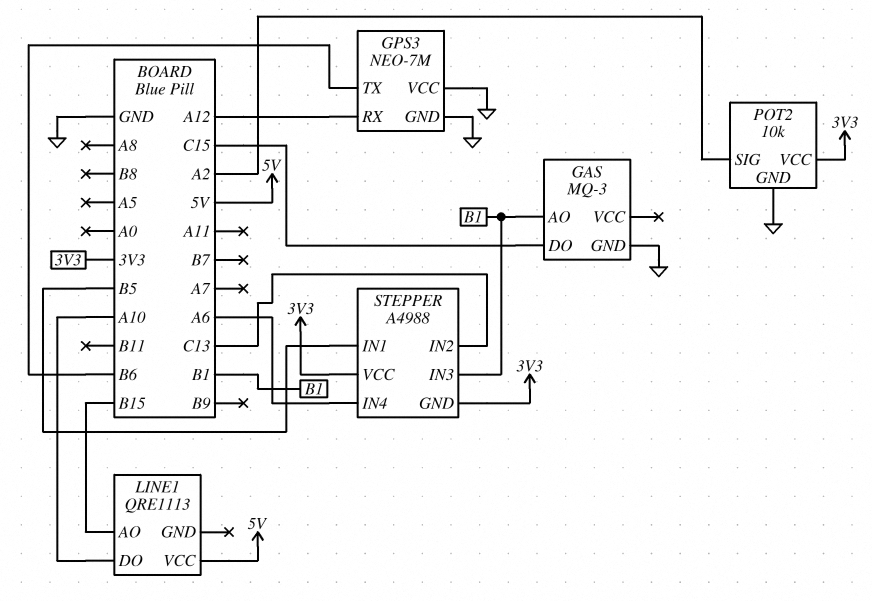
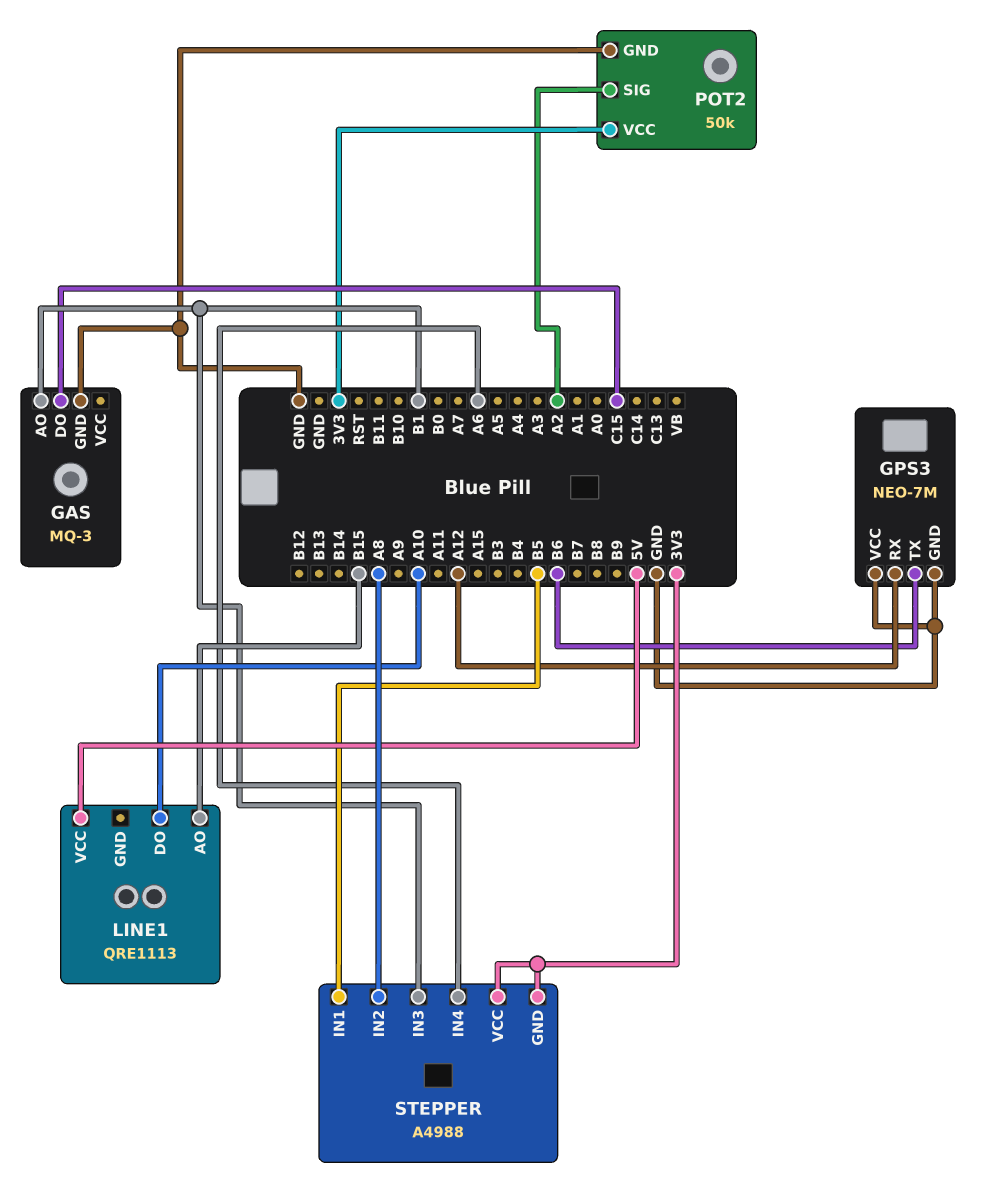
POT2: 10k -> 50k
STEPPER pin IN2: C13 -> A8

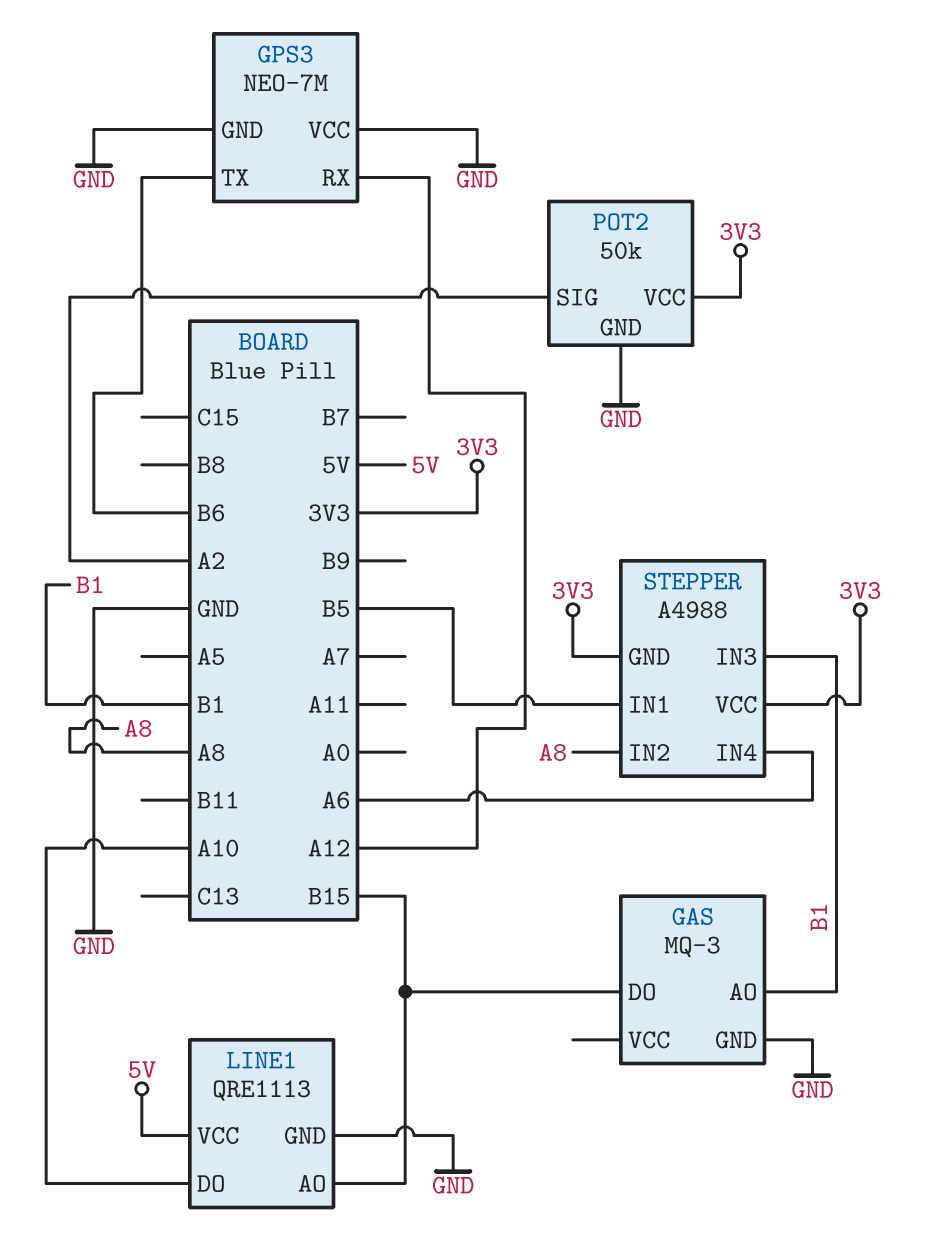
GAS pin DO: C15 -> B15
LINE1 pin GND: none -> GND

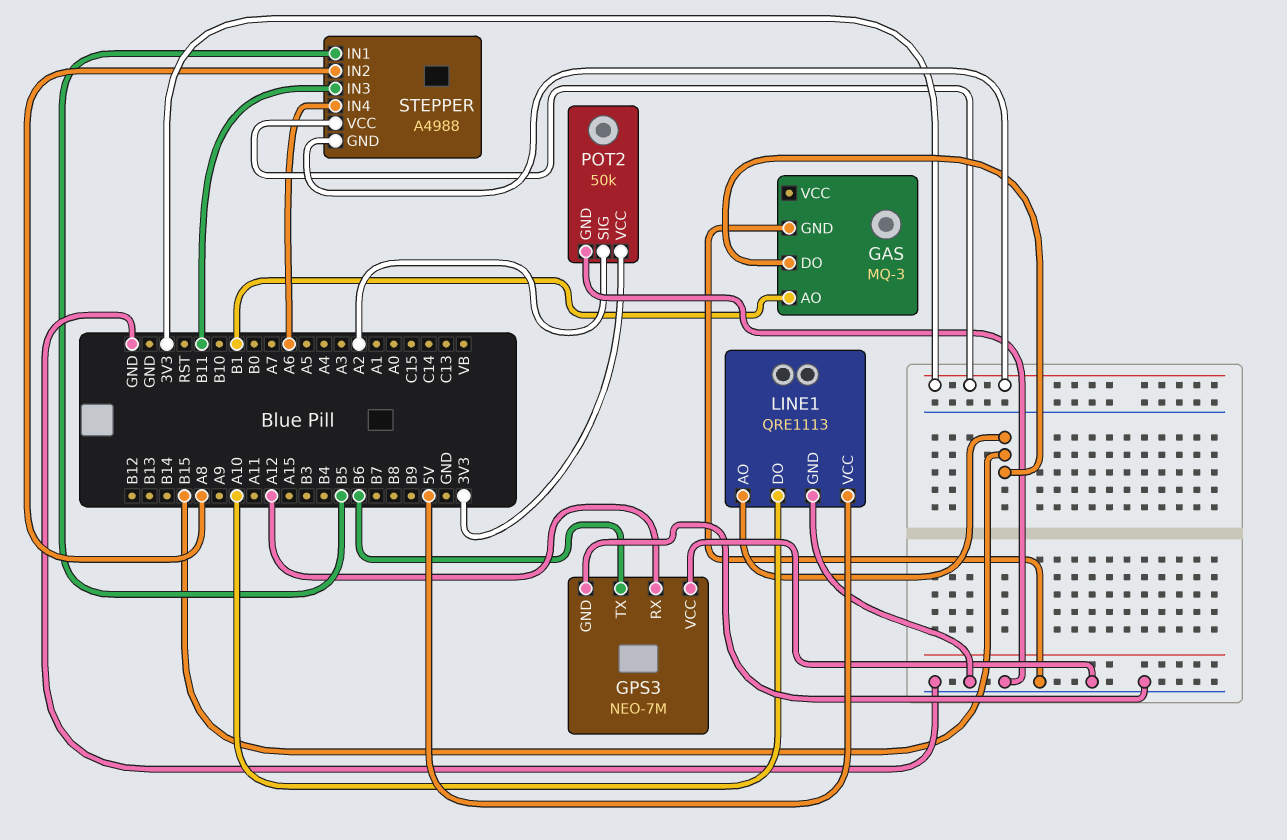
STEPPER pin IN3: B1 -> B11

